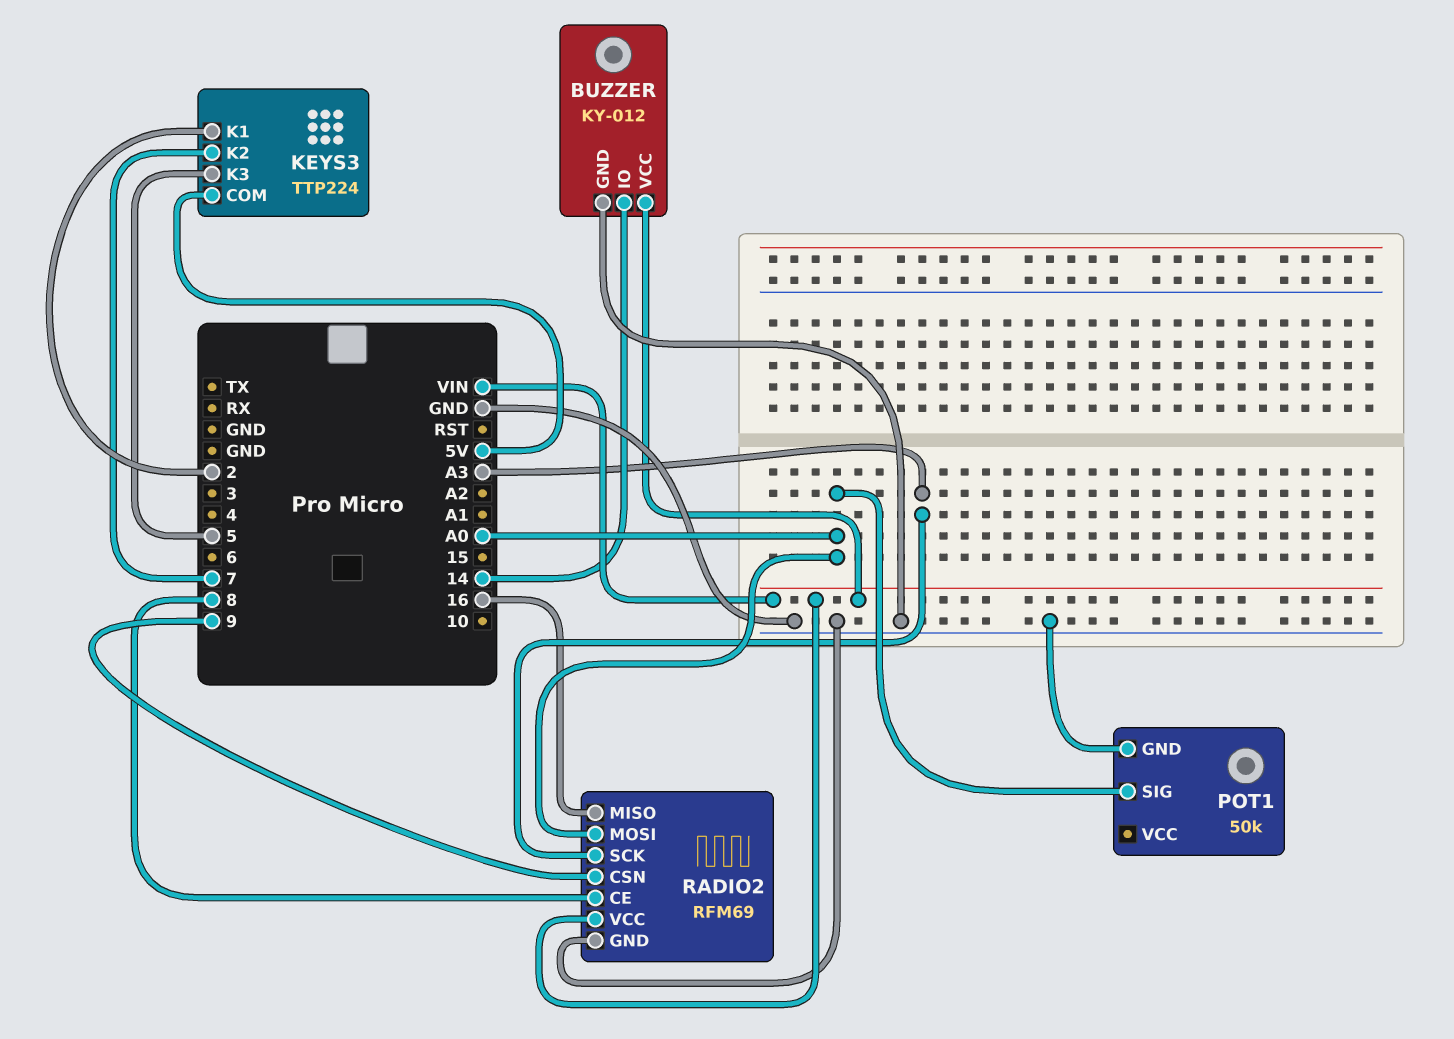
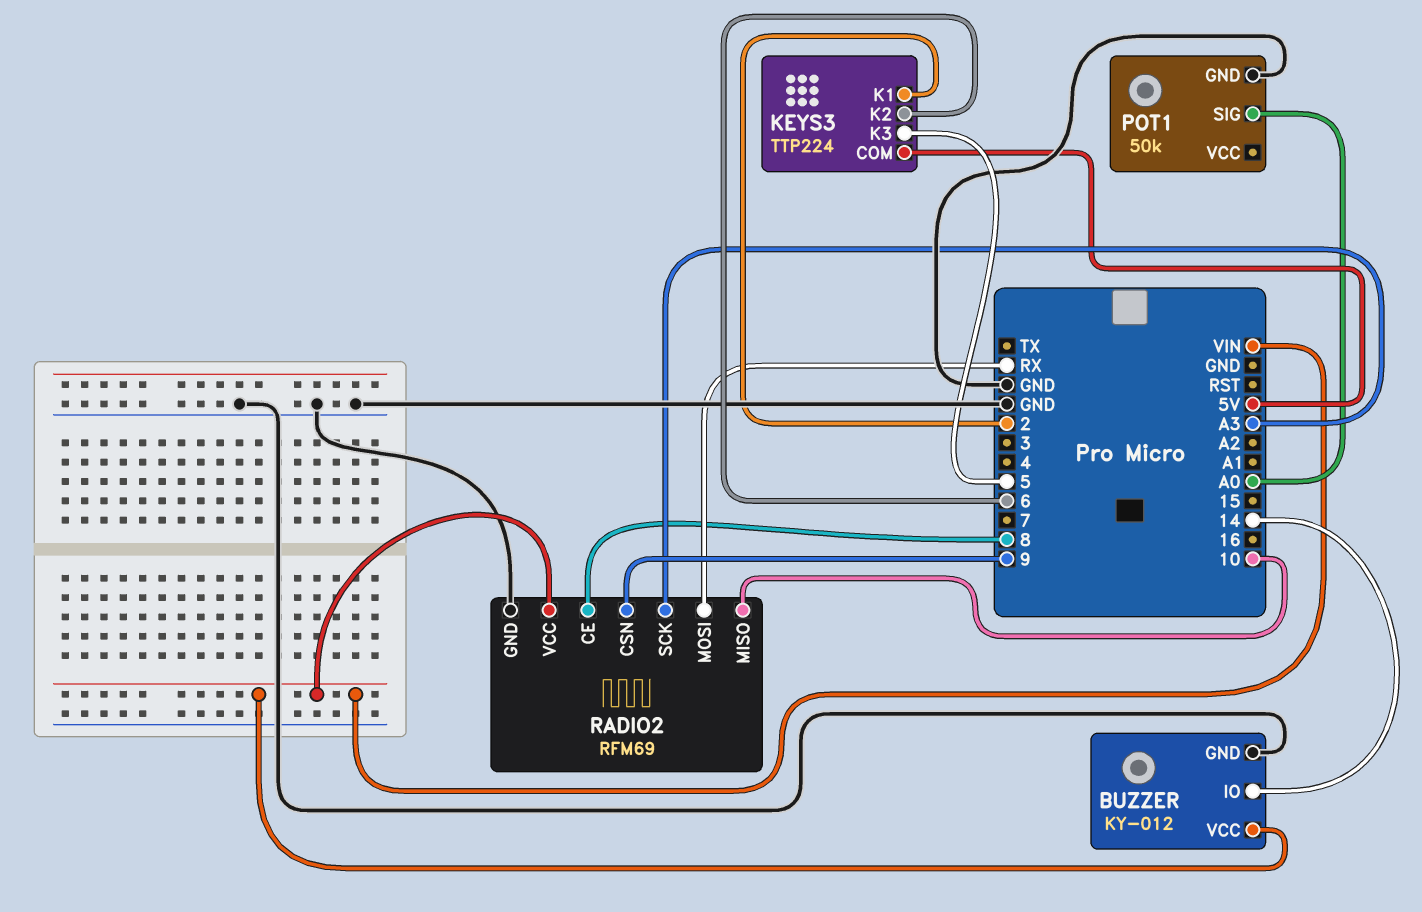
KEYS3 pin K2: 7 -> 6
RADIO2 pin MISO: 16 -> 10
RADIO2 pin MOSI: A0 -> RX

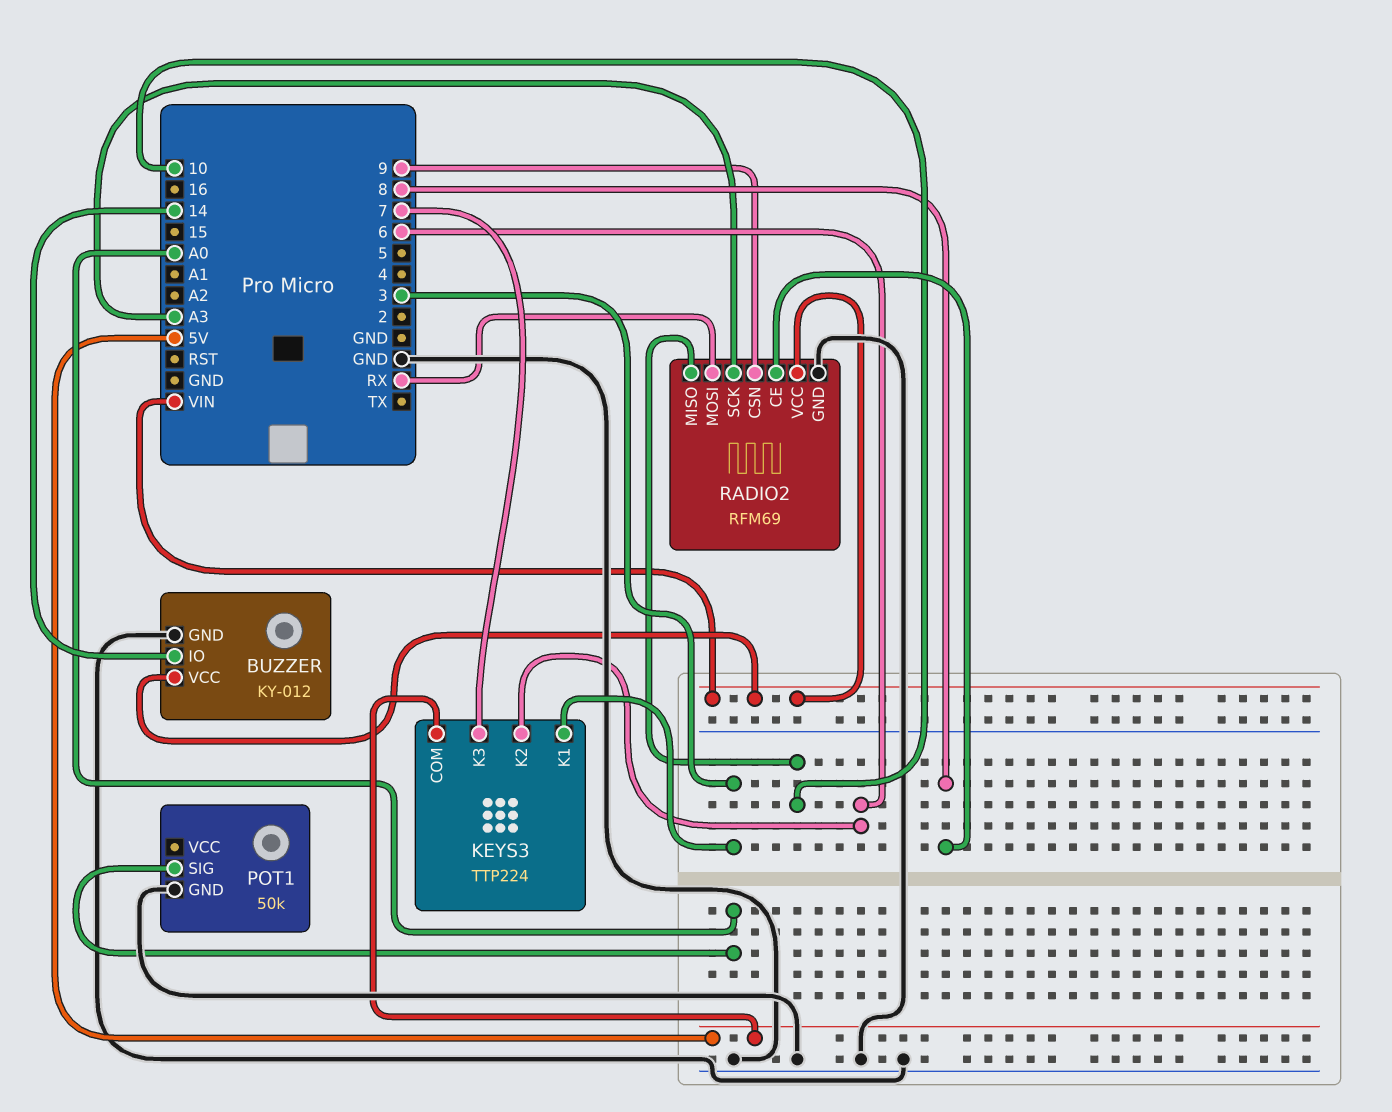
KEYS3 pin K1: 2 -> 3
KEYS3 pin K3: 5 -> 7

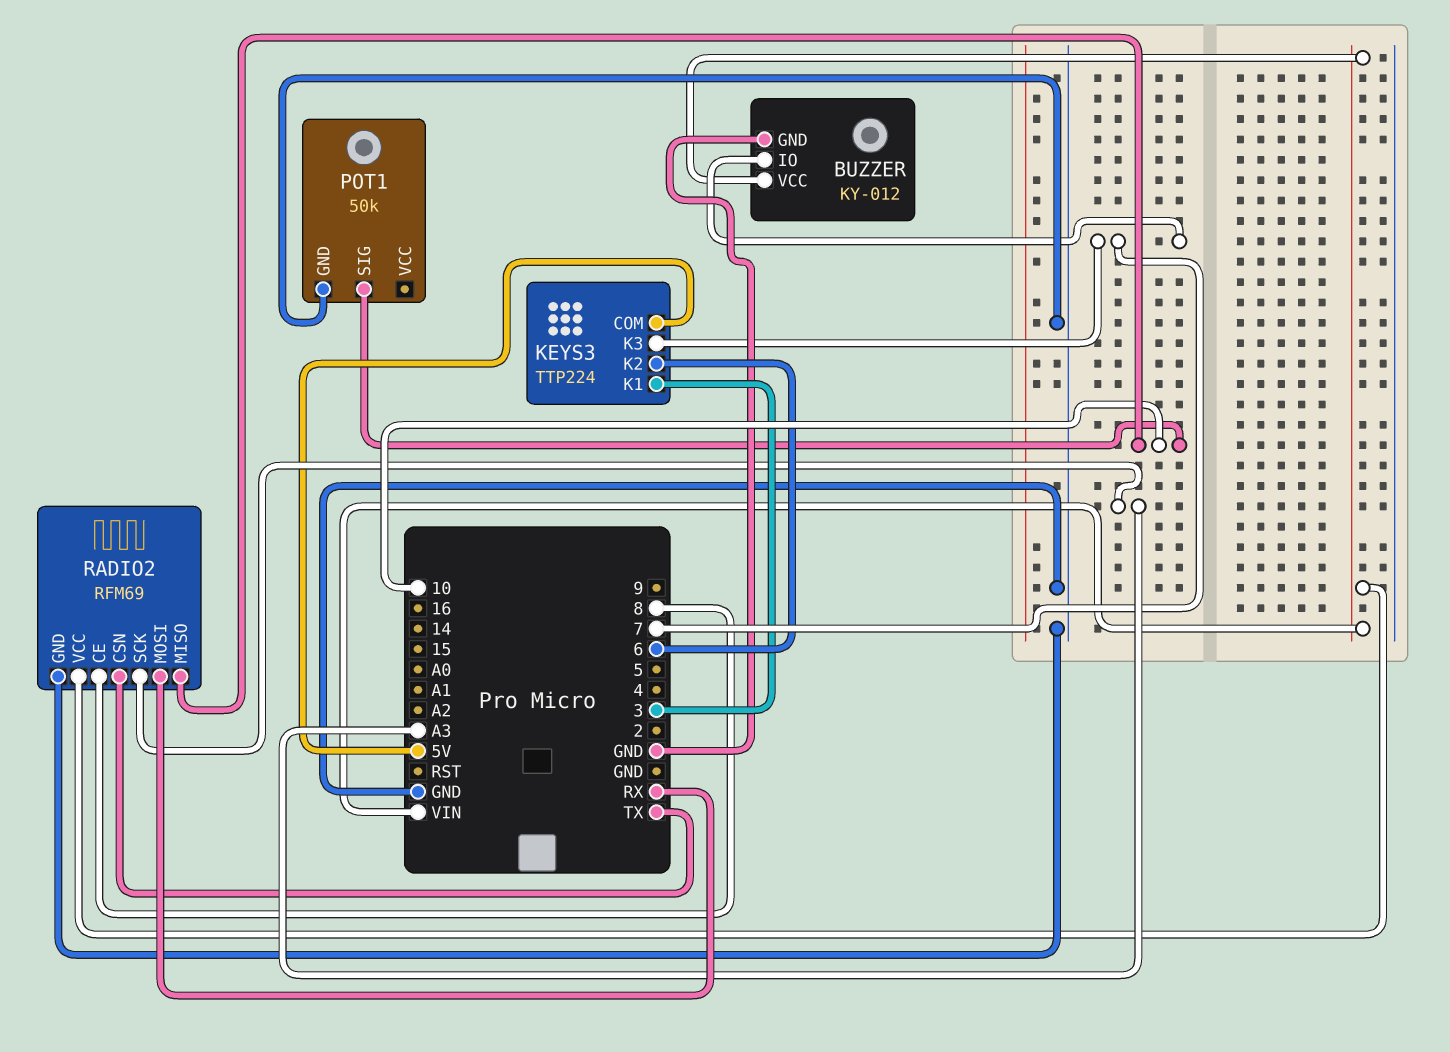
BUZZER pin IO: 14 -> 7
POT1 pin SIG: A0 -> 10
RADIO2 pin CSN: 9 -> TX

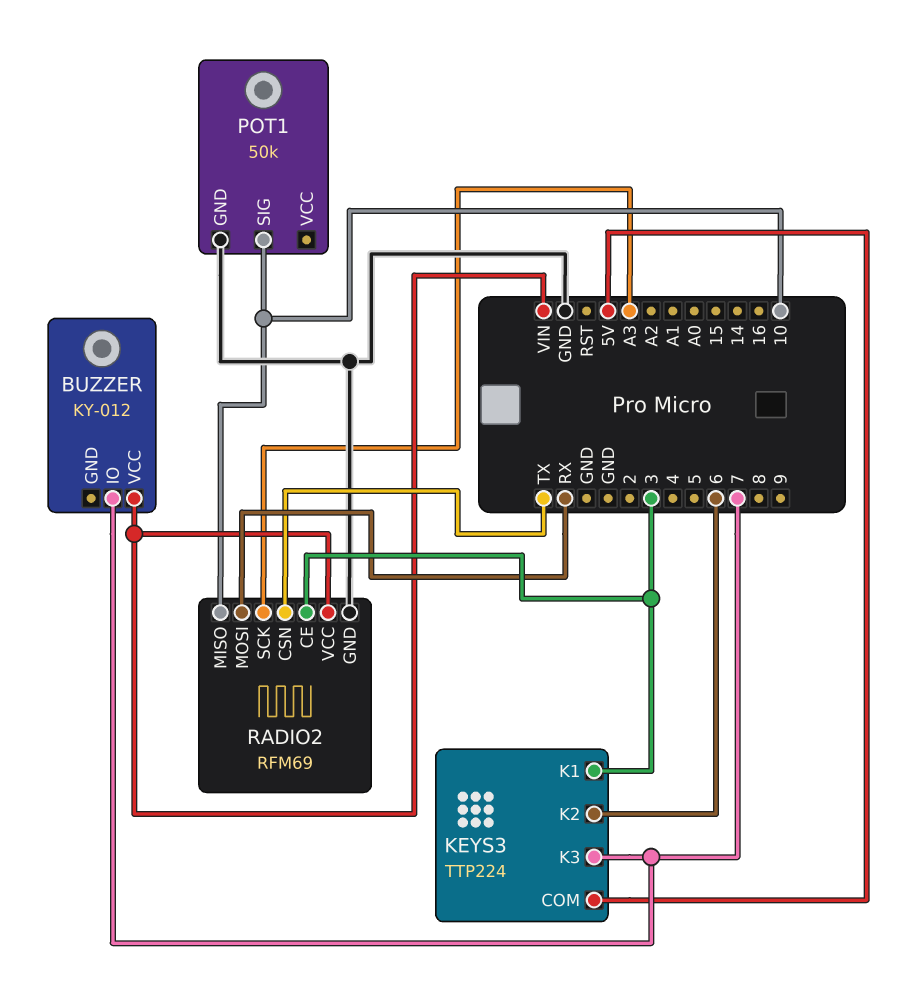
BUZZER pin GND: GND -> none
RADIO2 pin CE: 8 -> 3

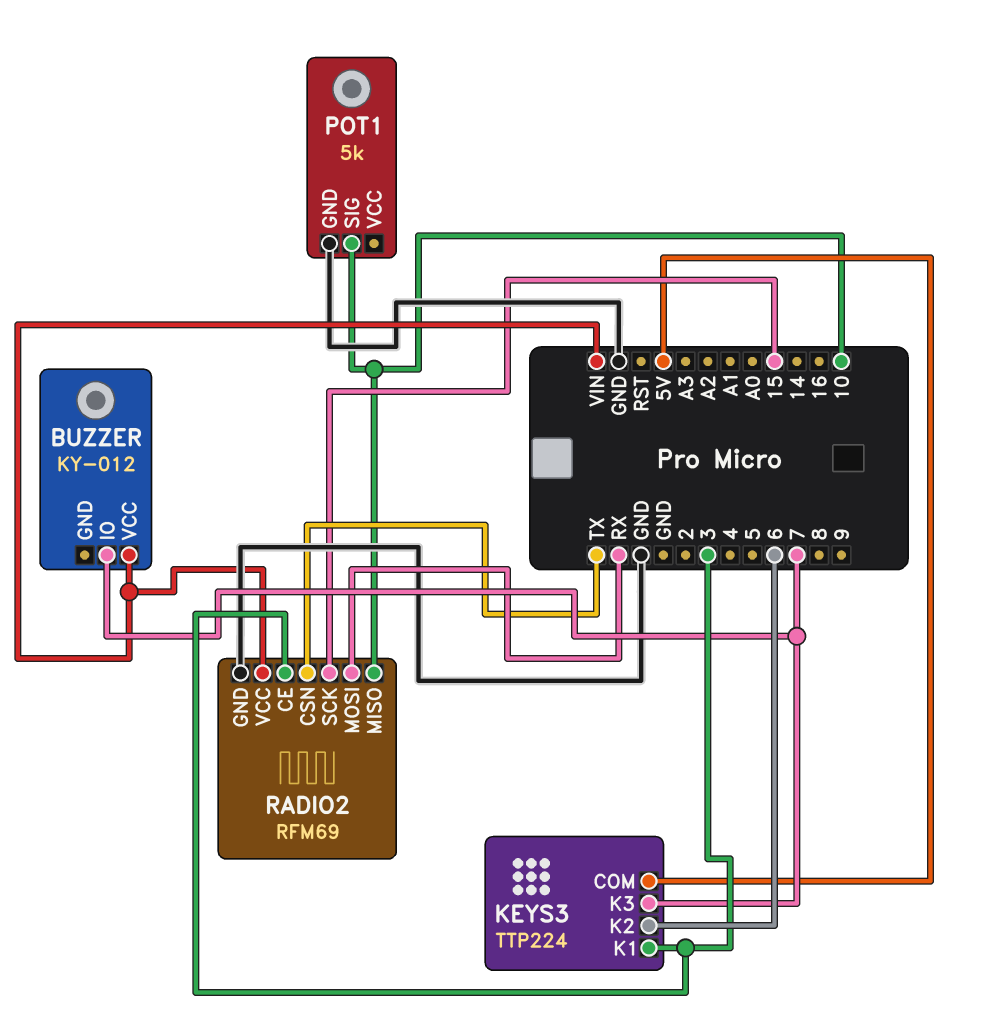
POT1: 50k -> 5k
RADIO2 pin SCK: A3 -> 15

